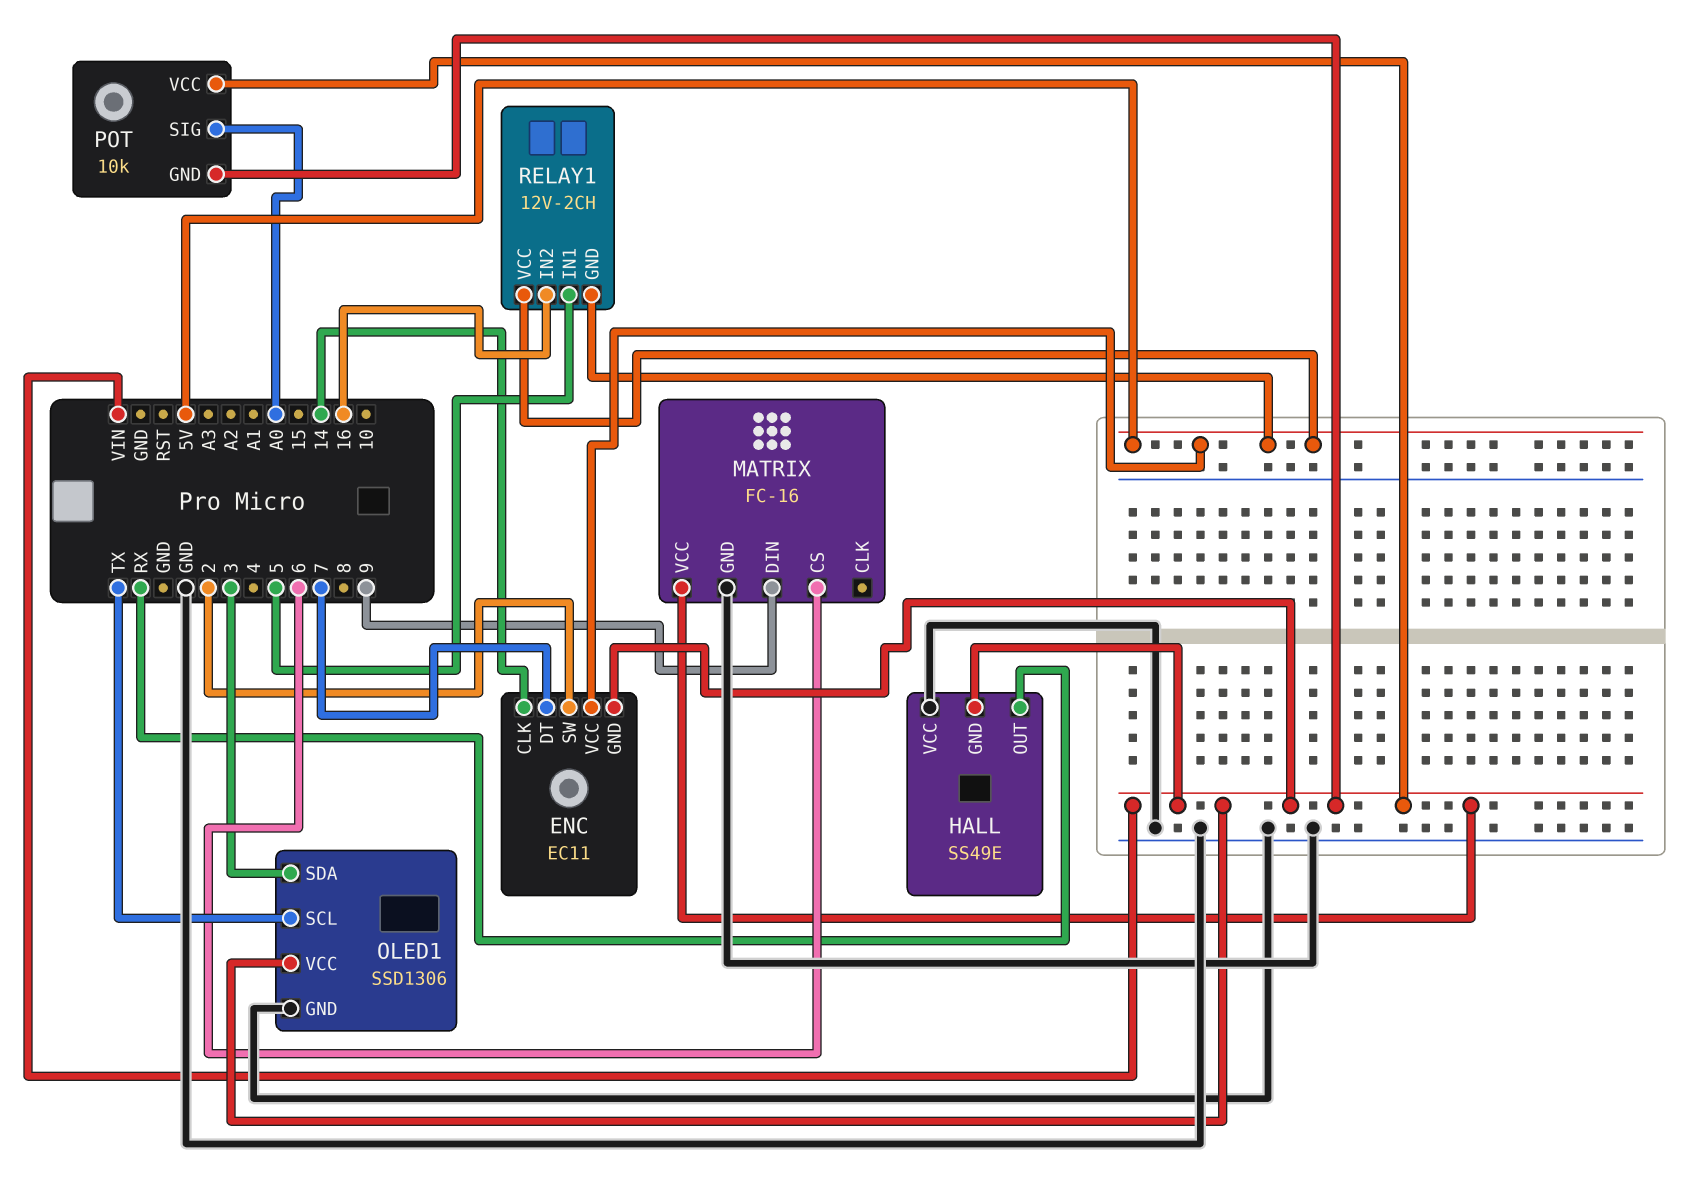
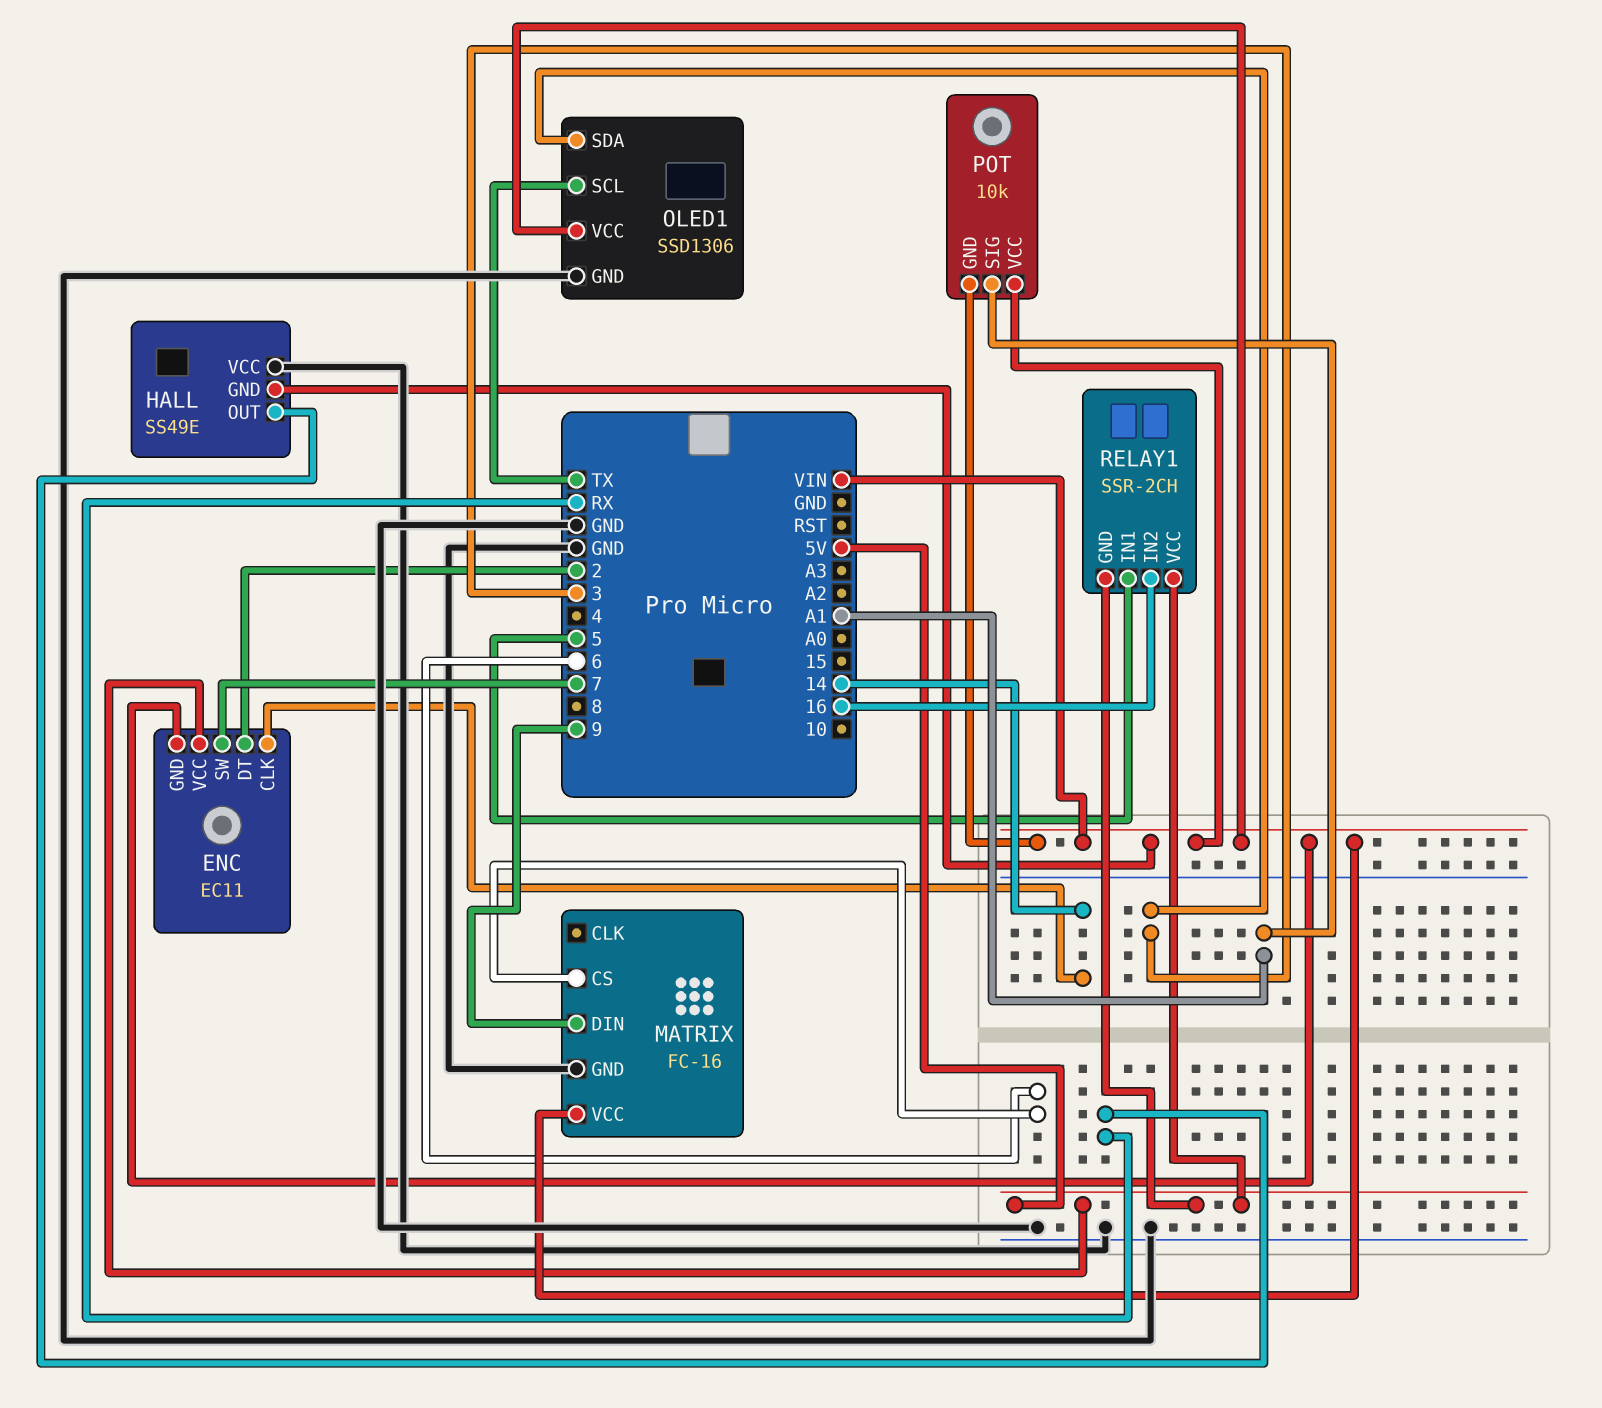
ENC pin DT: 7 -> 2
ENC pin SW: 2 -> 7
POT pin SIG: A0 -> A1
RELAY1: 12V-2CH -> SSR-2CH

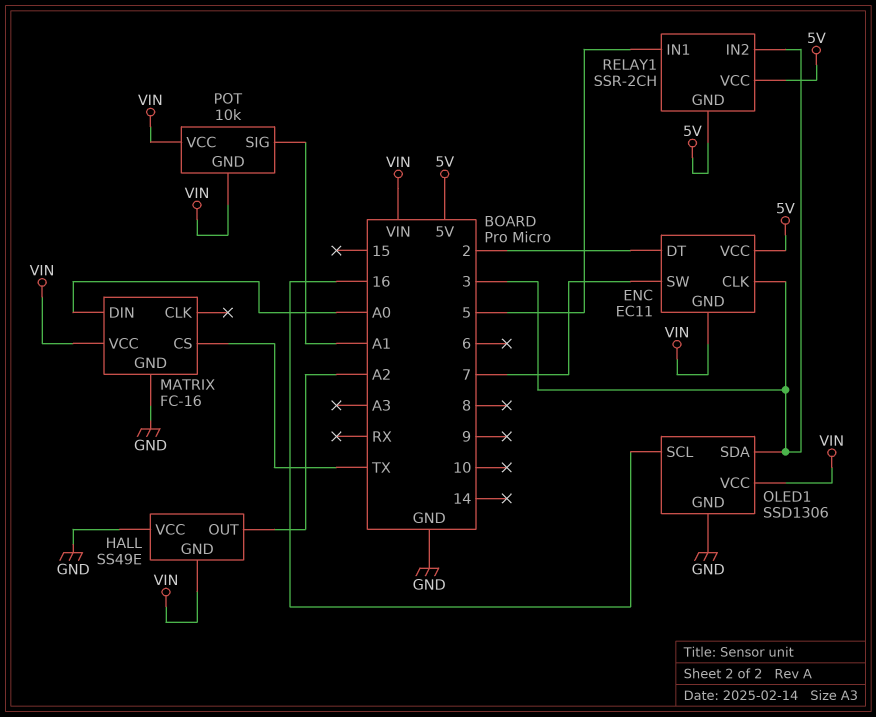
ENC pin CLK: 14 -> 3
HALL pin OUT: RX -> A2
MATRIX pin CS: 6 -> TX
MATRIX pin DIN: 9 -> A0
OLED1 pin SCL: TX -> 16
RELAY1 pin IN2: 16 -> 3

